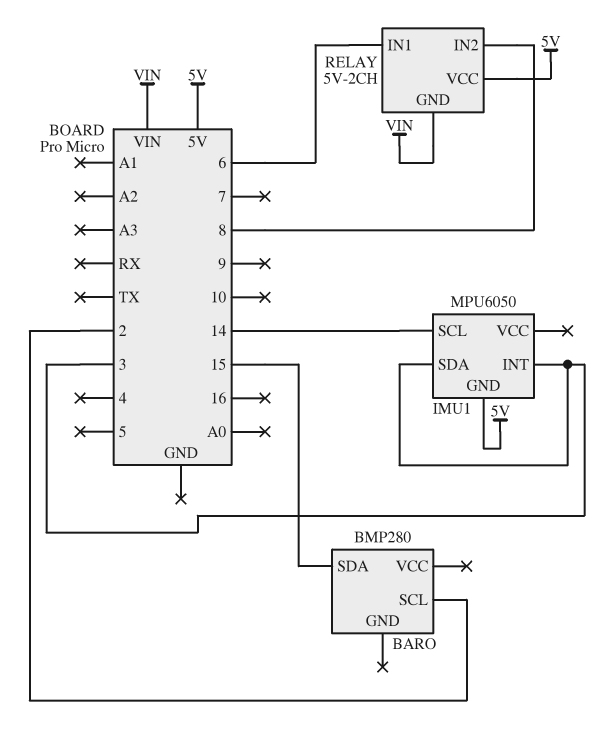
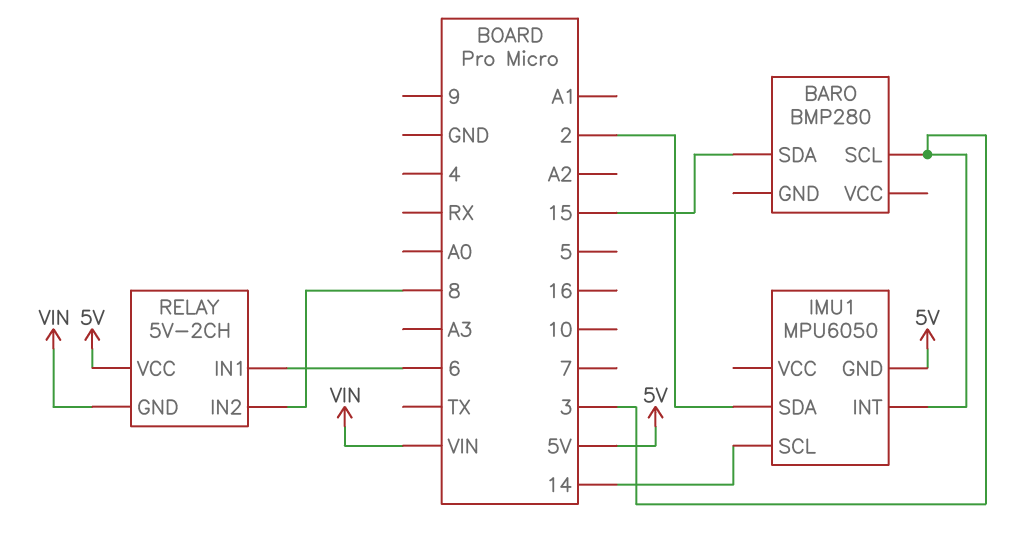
BARO pin SCL: 2 -> 3
IMU1 pin SDA: 3 -> 2

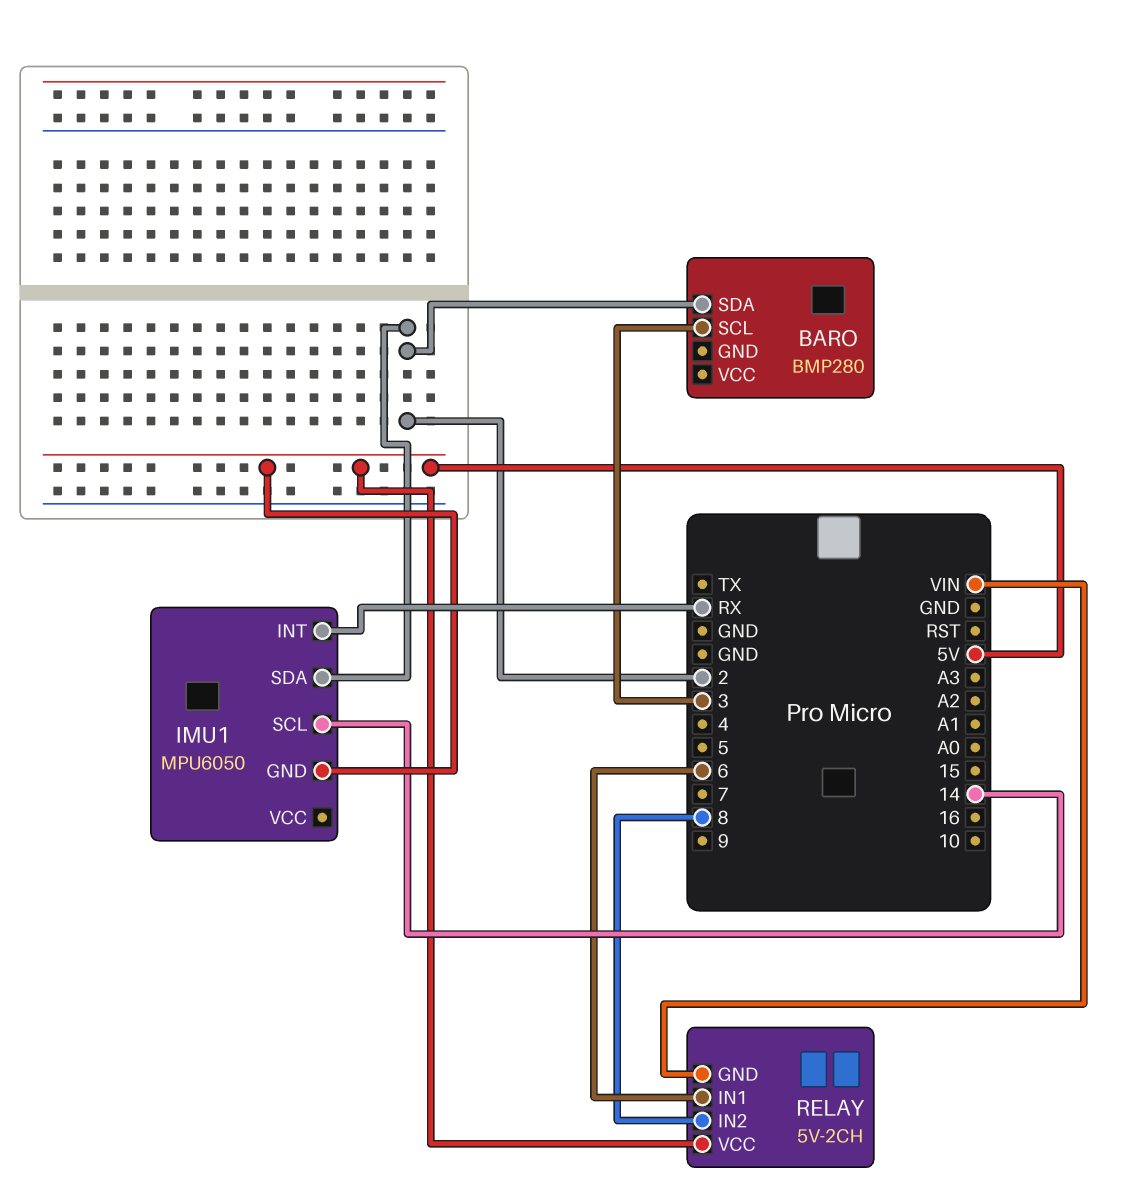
BARO pin SDA: 15 -> 2
IMU1 pin INT: 3 -> RX

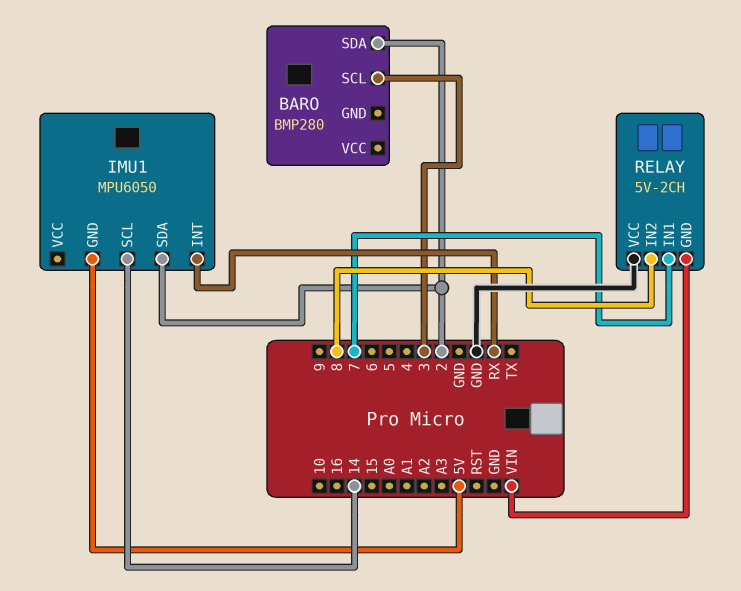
RELAY pin IN1: 6 -> 7
RELAY pin VCC: 5V -> GND

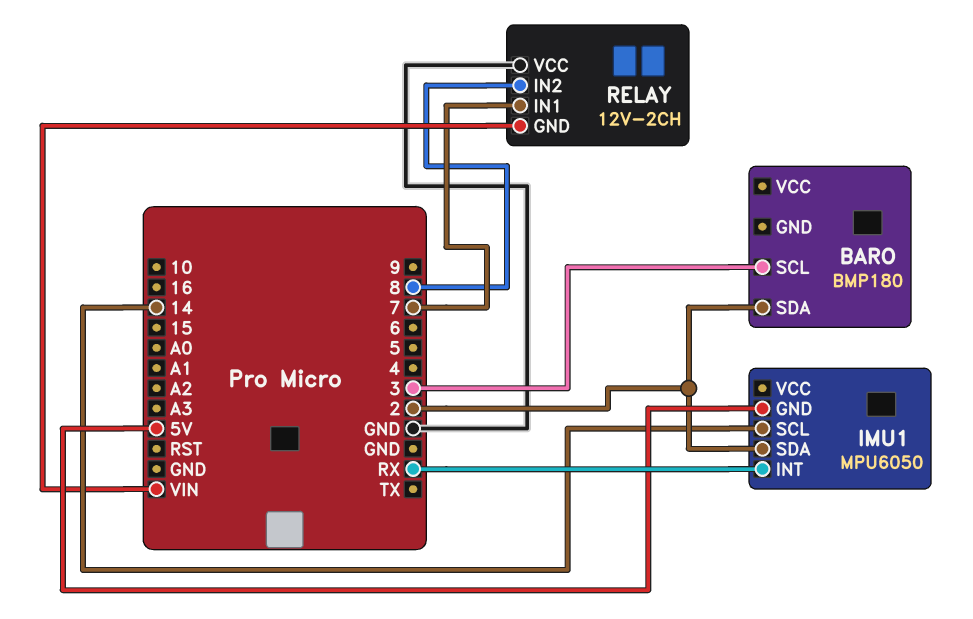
BARO: BMP280 -> BMP180
RELAY: 5V-2CH -> 12V-2CH

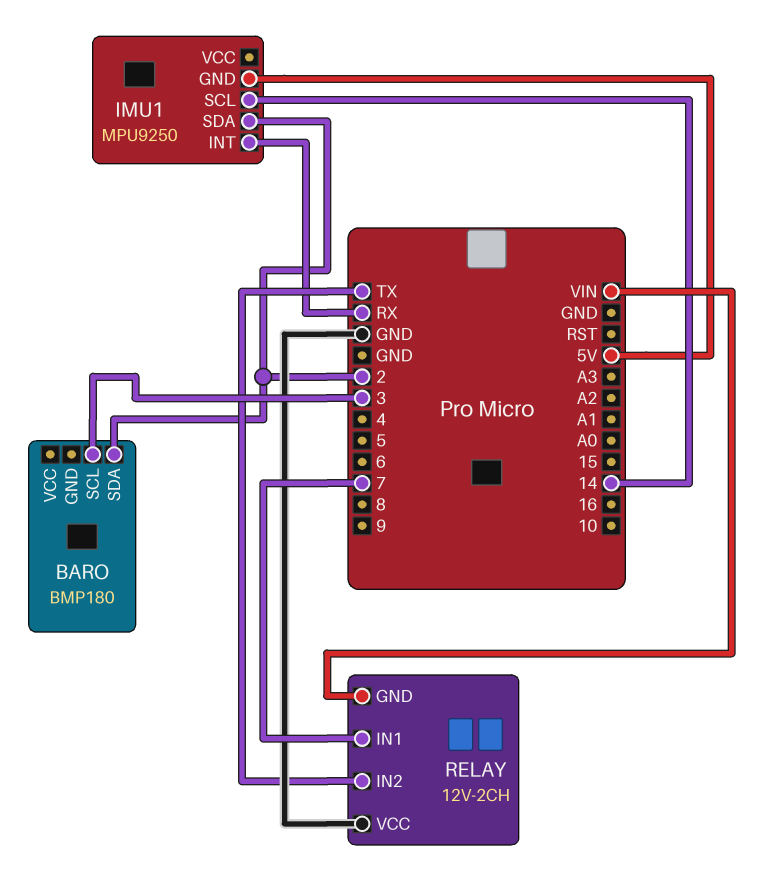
IMU1: MPU6050 -> MPU9250
RELAY pin IN2: 8 -> TX

